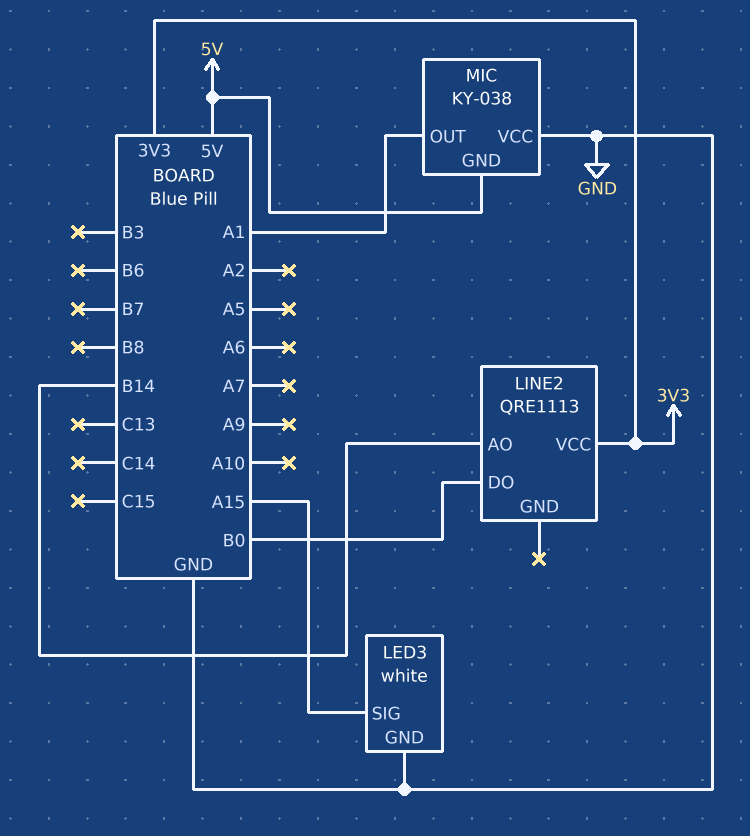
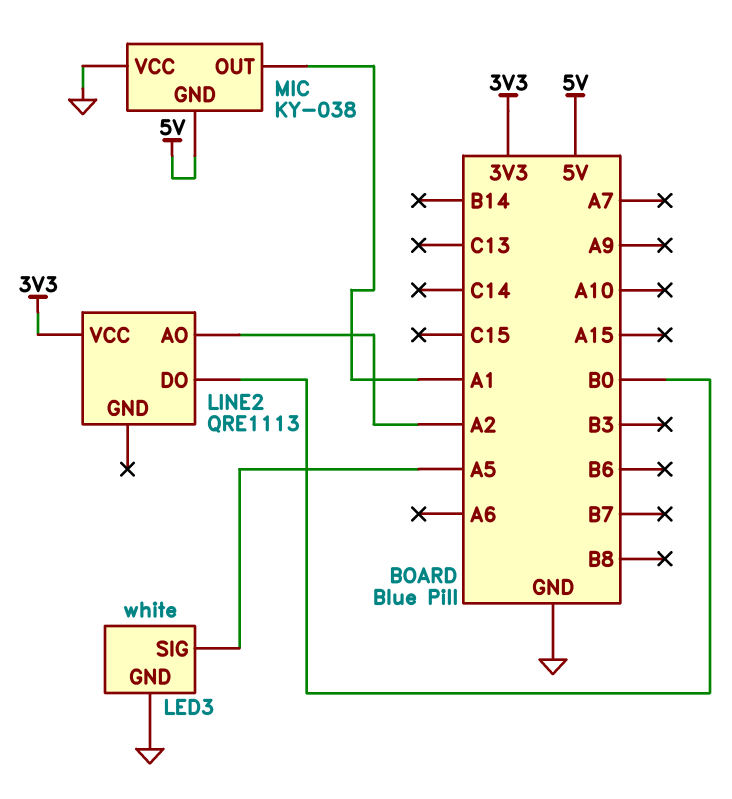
LED3 pin SIG: A15 -> A5
LINE2 pin AO: B14 -> A2

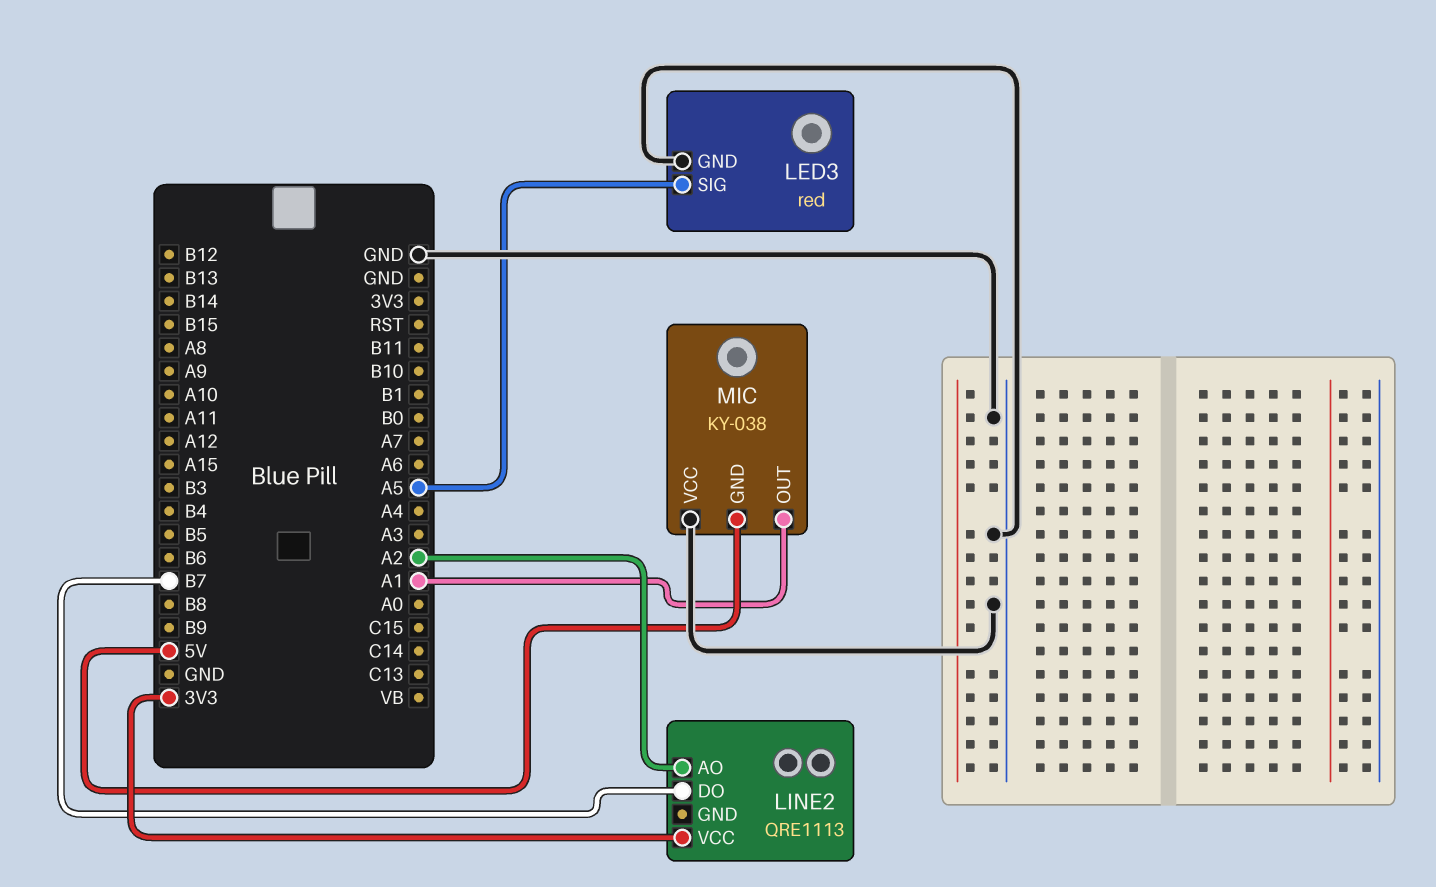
LED3: white -> red
LINE2 pin DO: B0 -> B7

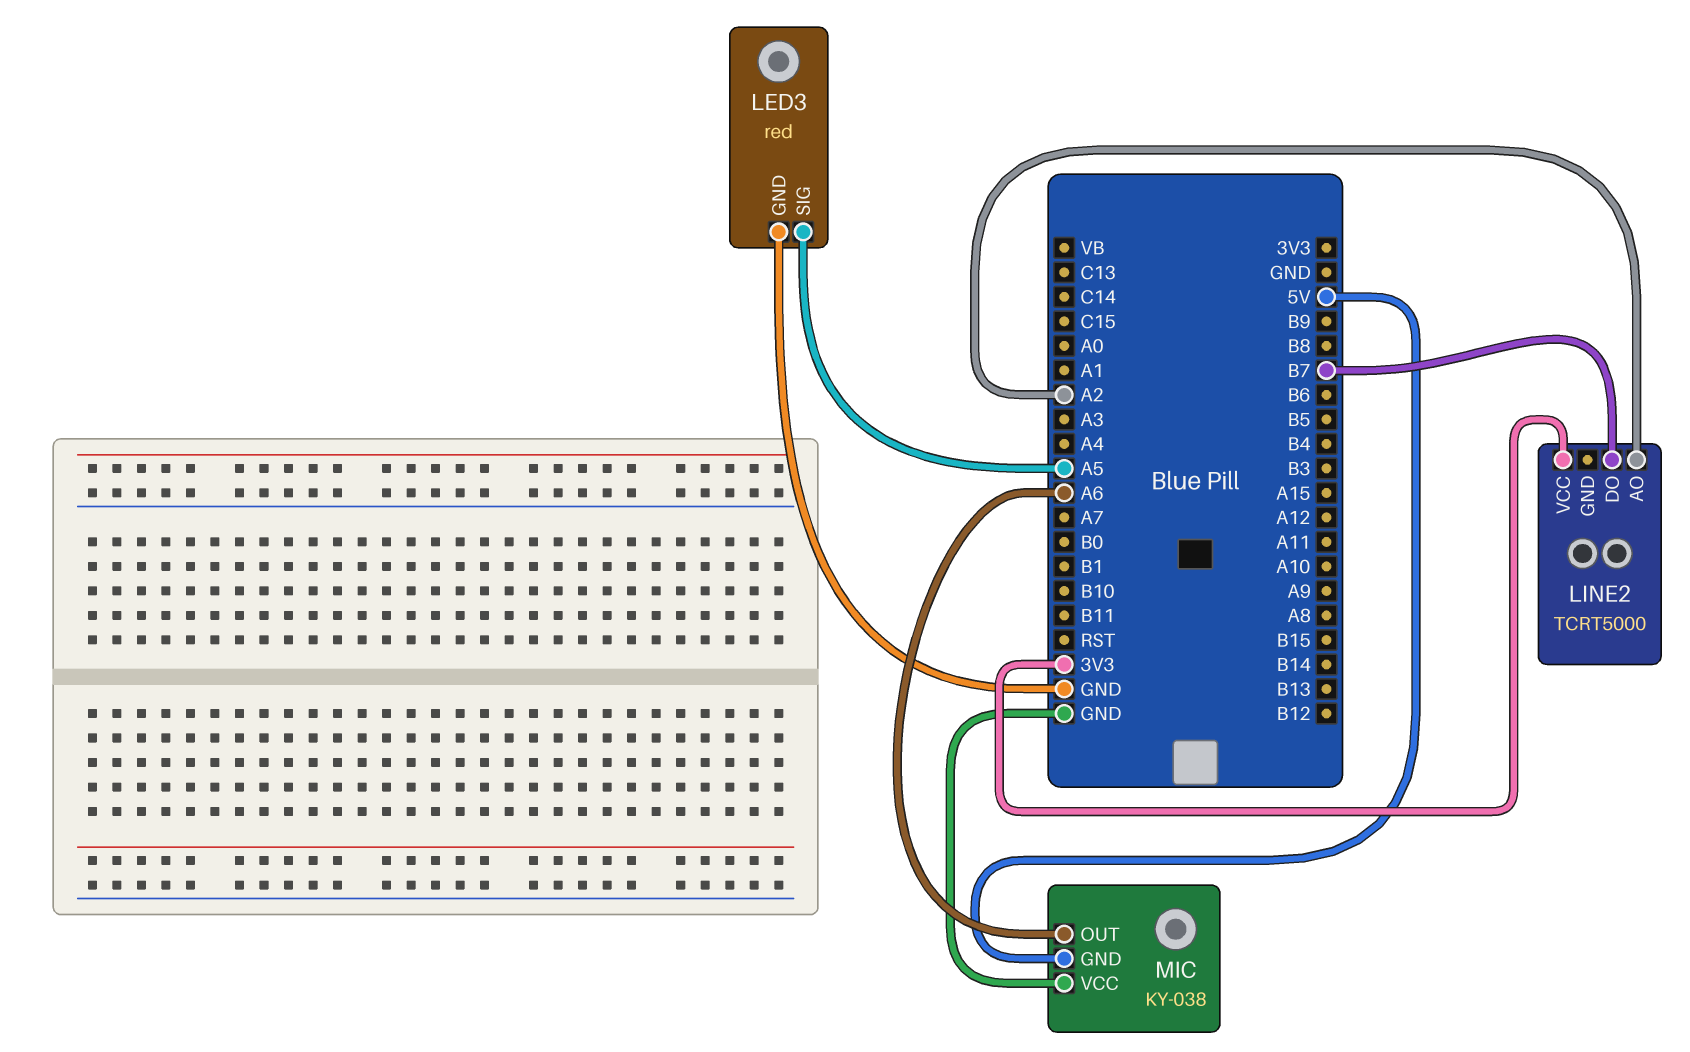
LINE2: QRE1113 -> TCRT5000
MIC pin OUT: A1 -> A6

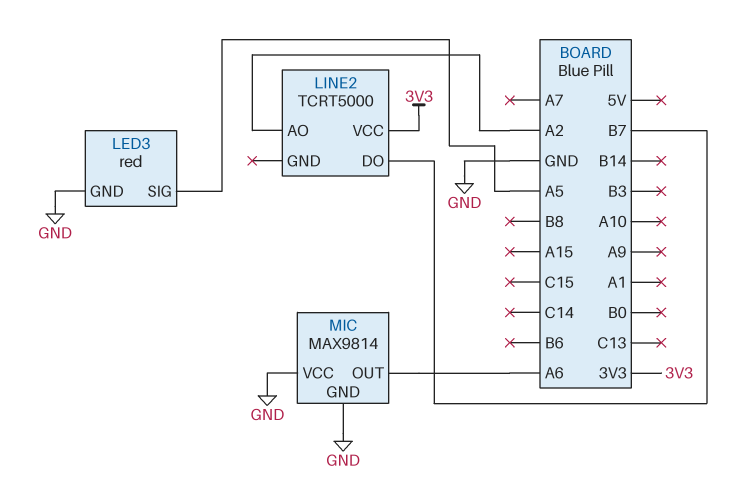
MIC: KY-038 -> MAX9814
MIC pin GND: 5V -> GND

